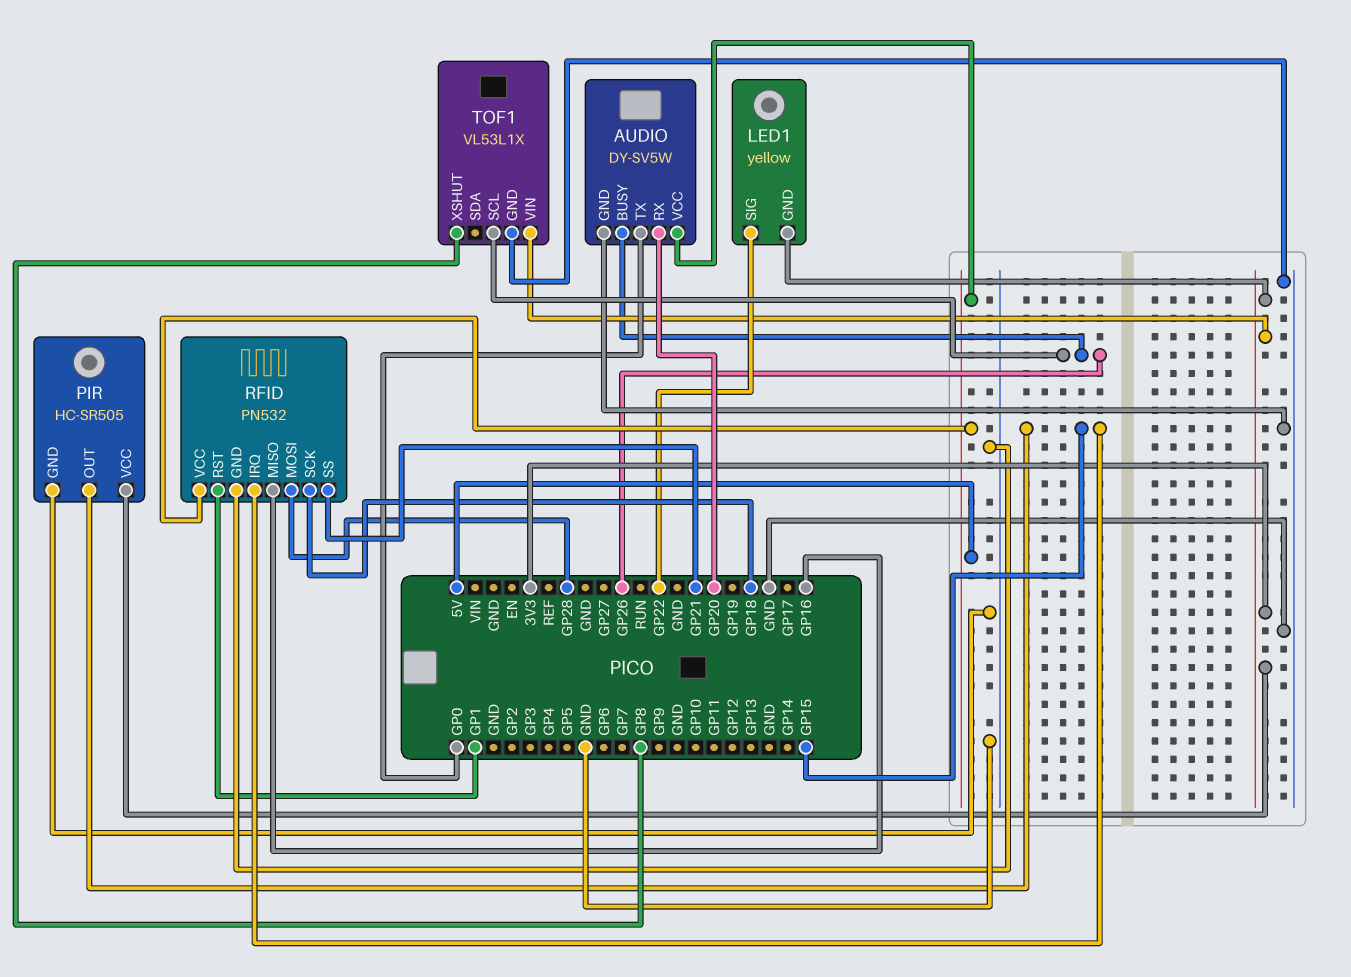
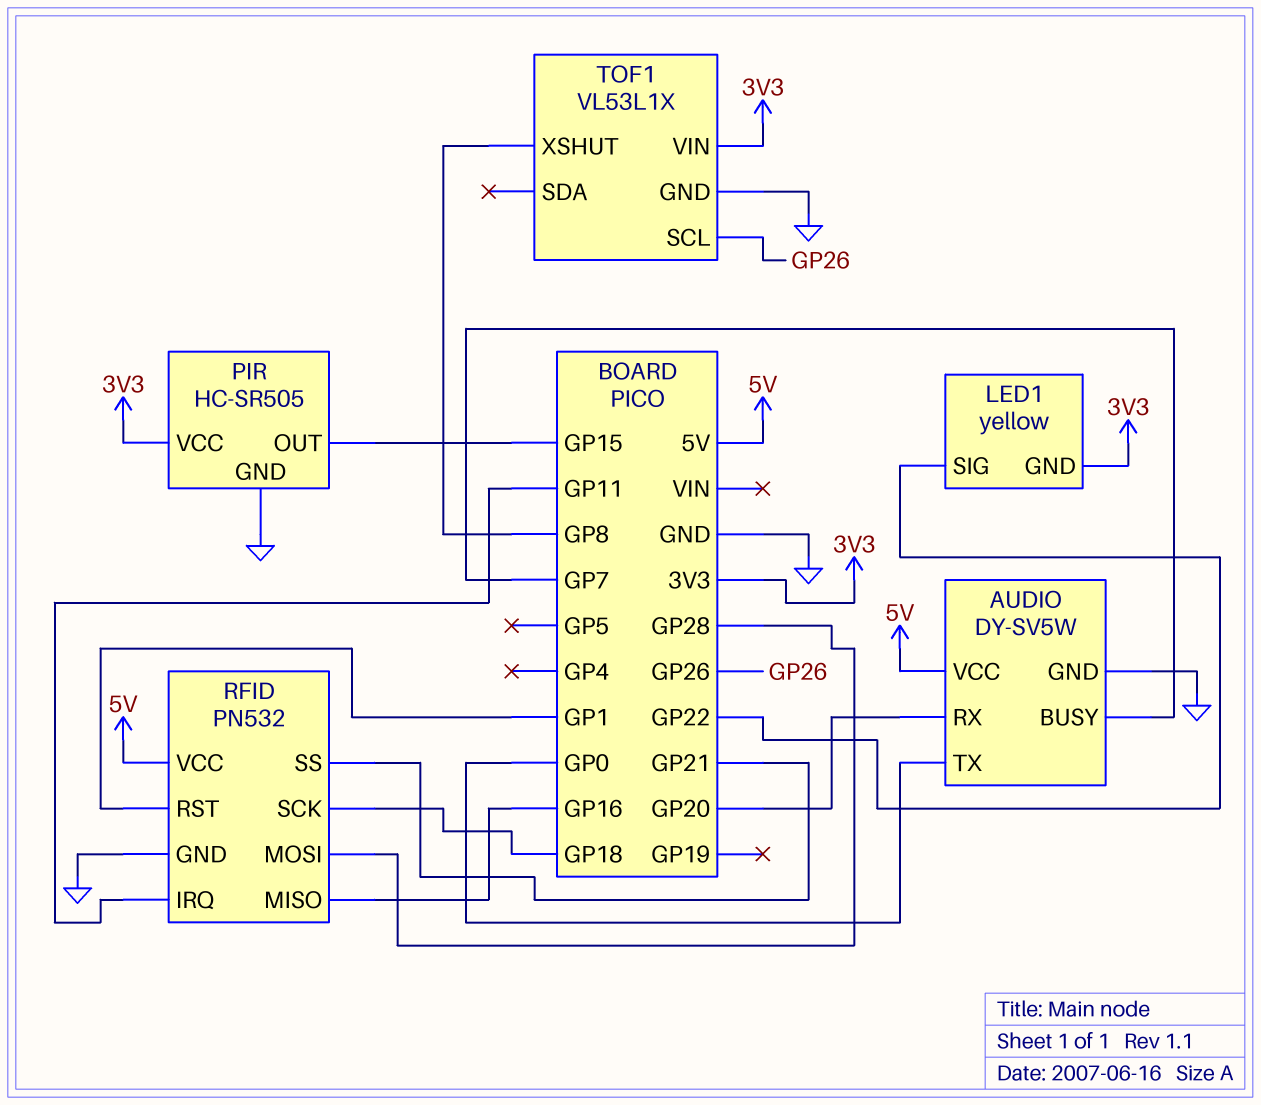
AUDIO pin BUSY: GP26 -> GP7
RFID pin IRQ: GP15 -> GP11

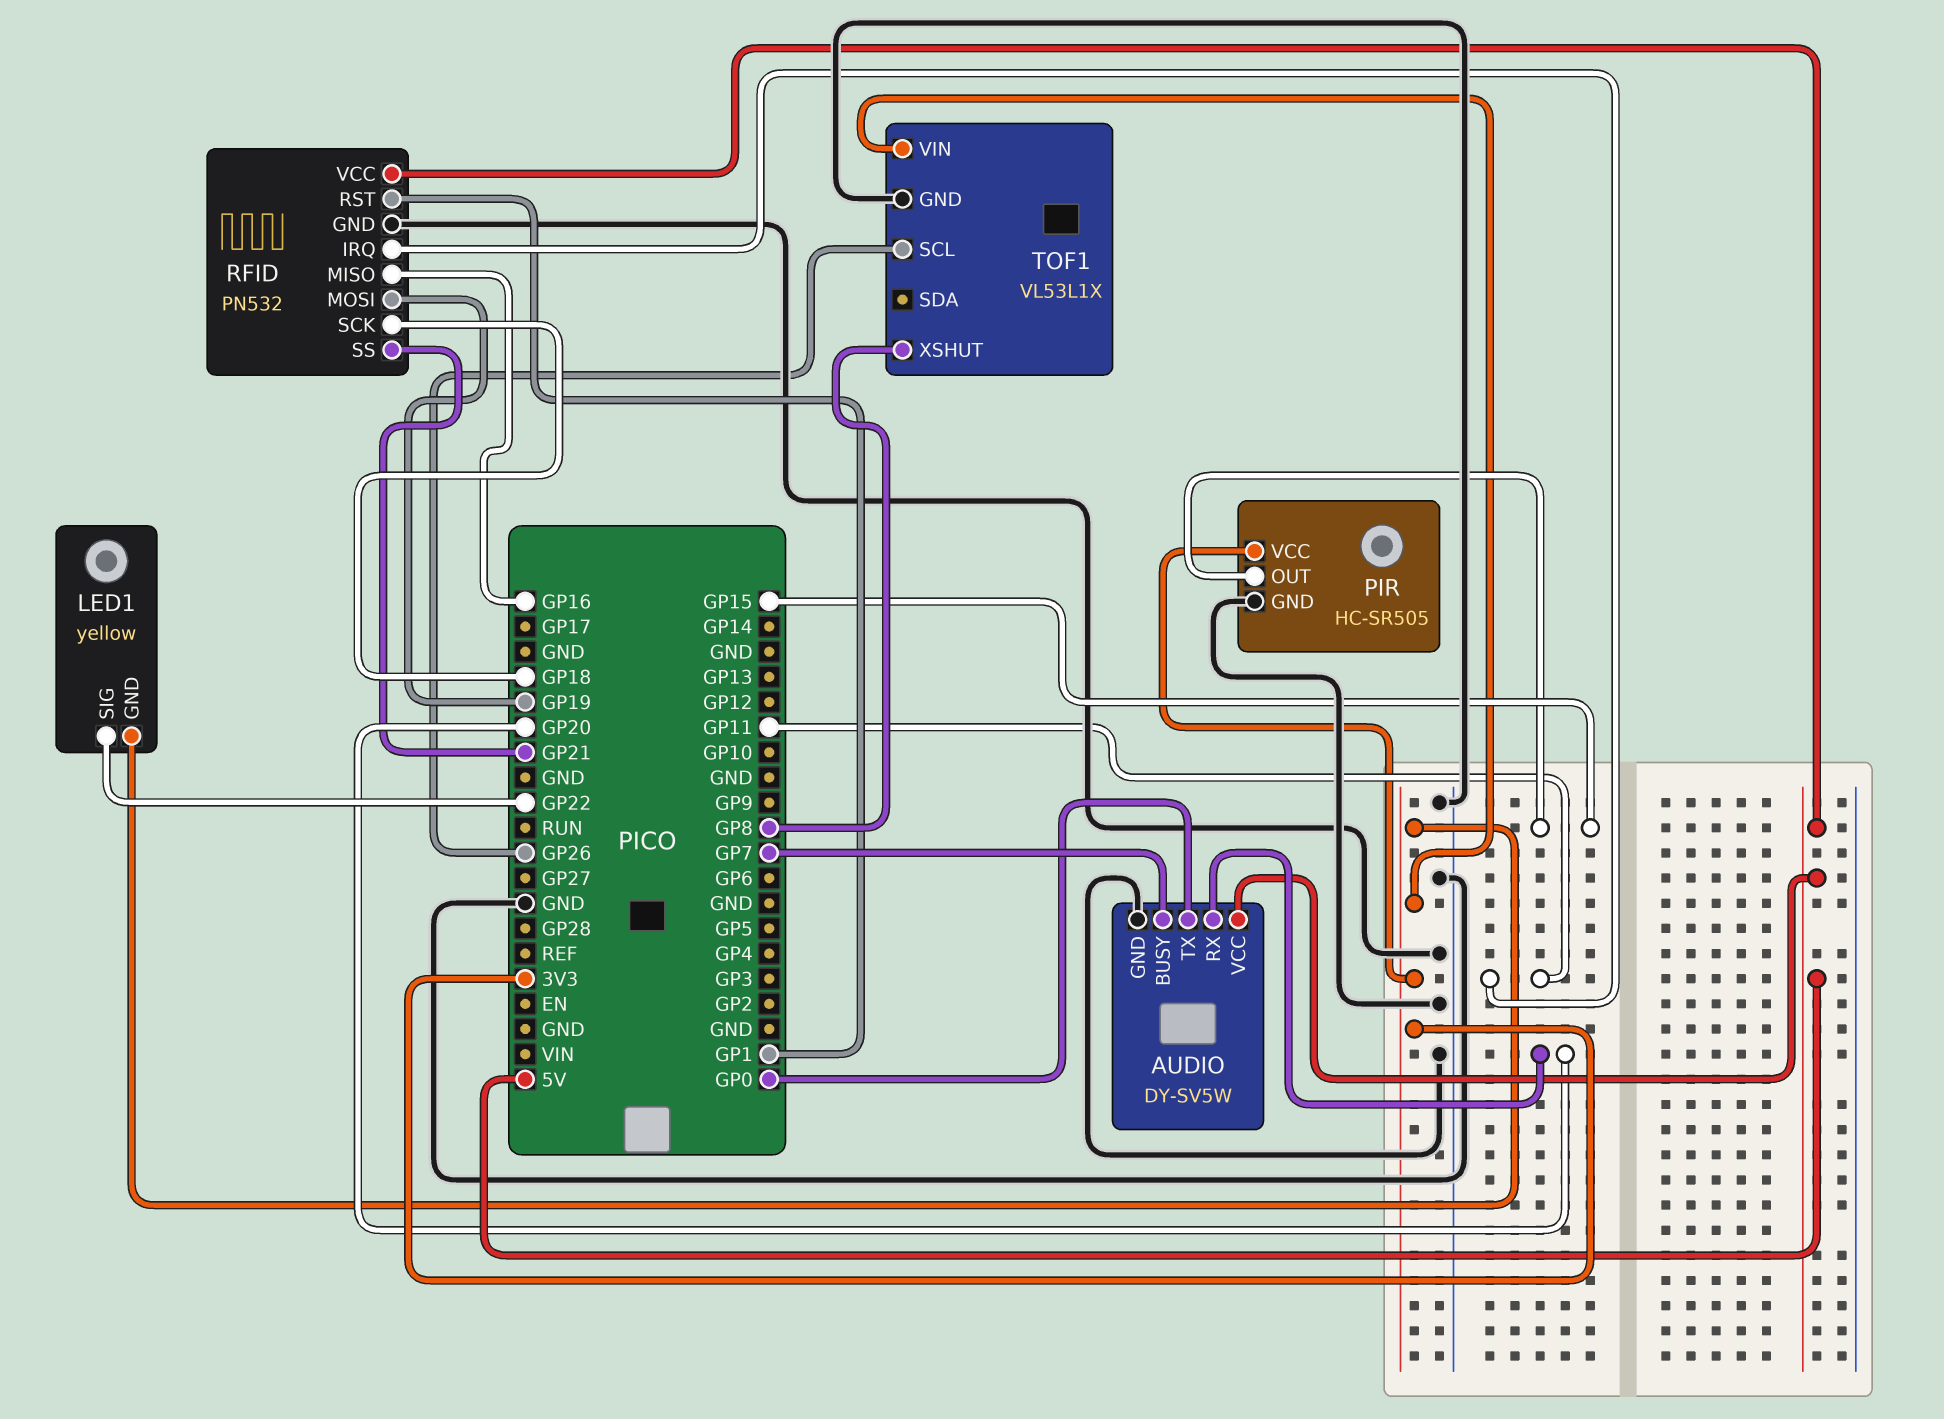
RFID pin MOSI: GP28 -> GP19

